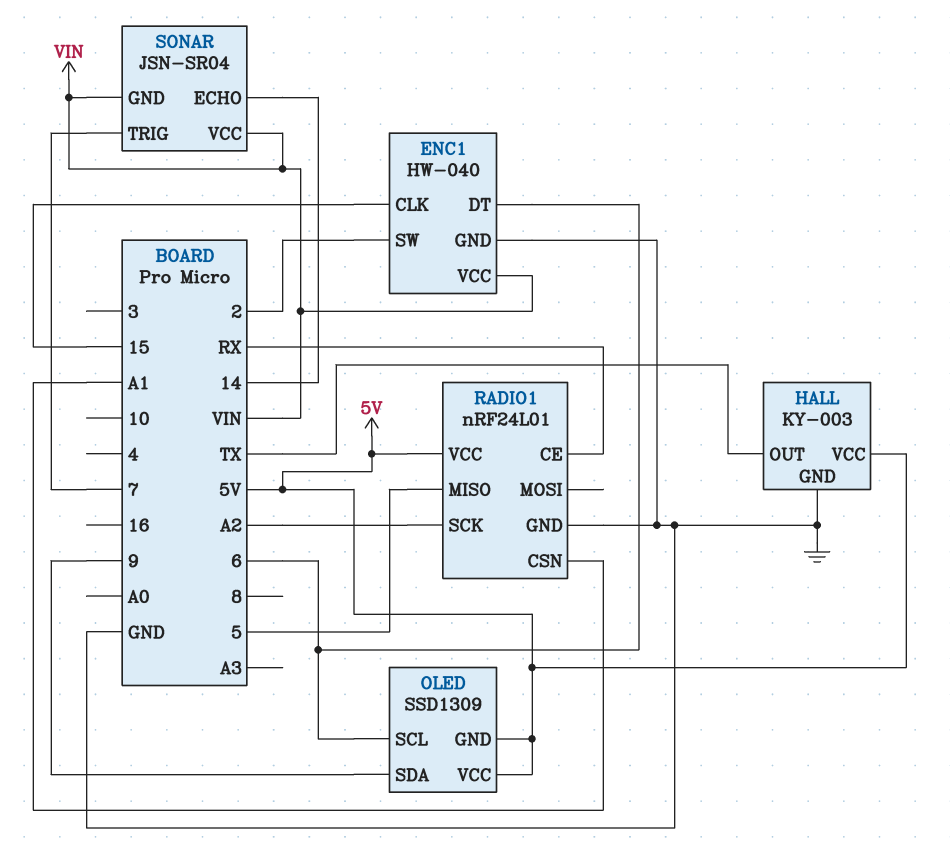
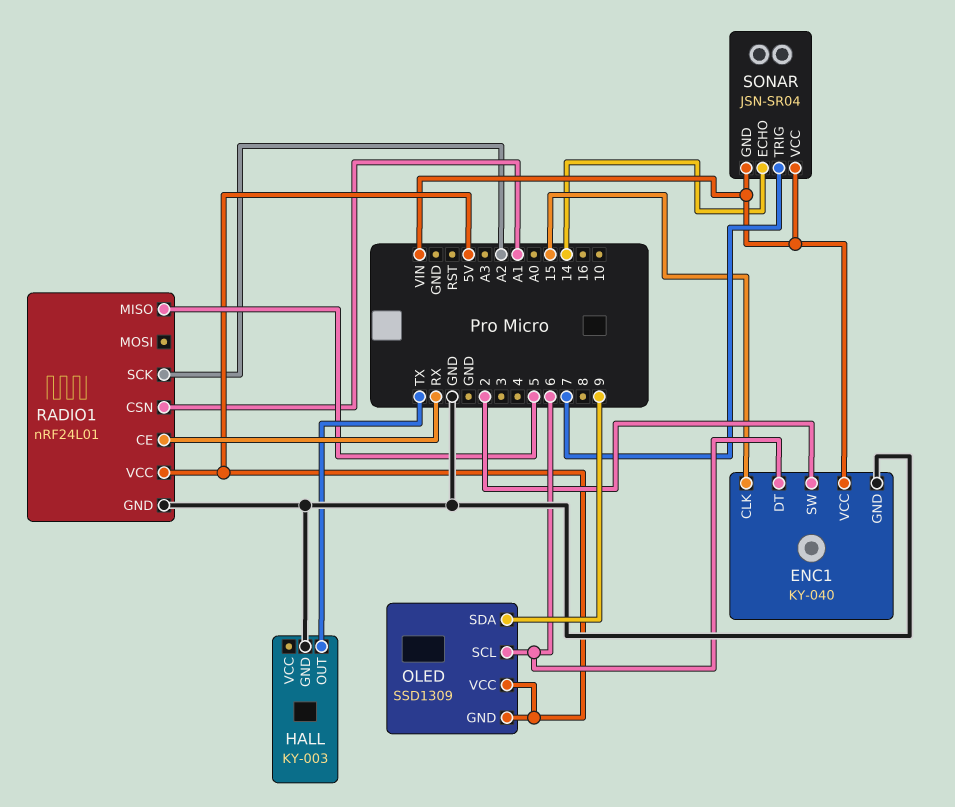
ENC1: HW-040 -> KY-040
HALL pin VCC: 5V -> none

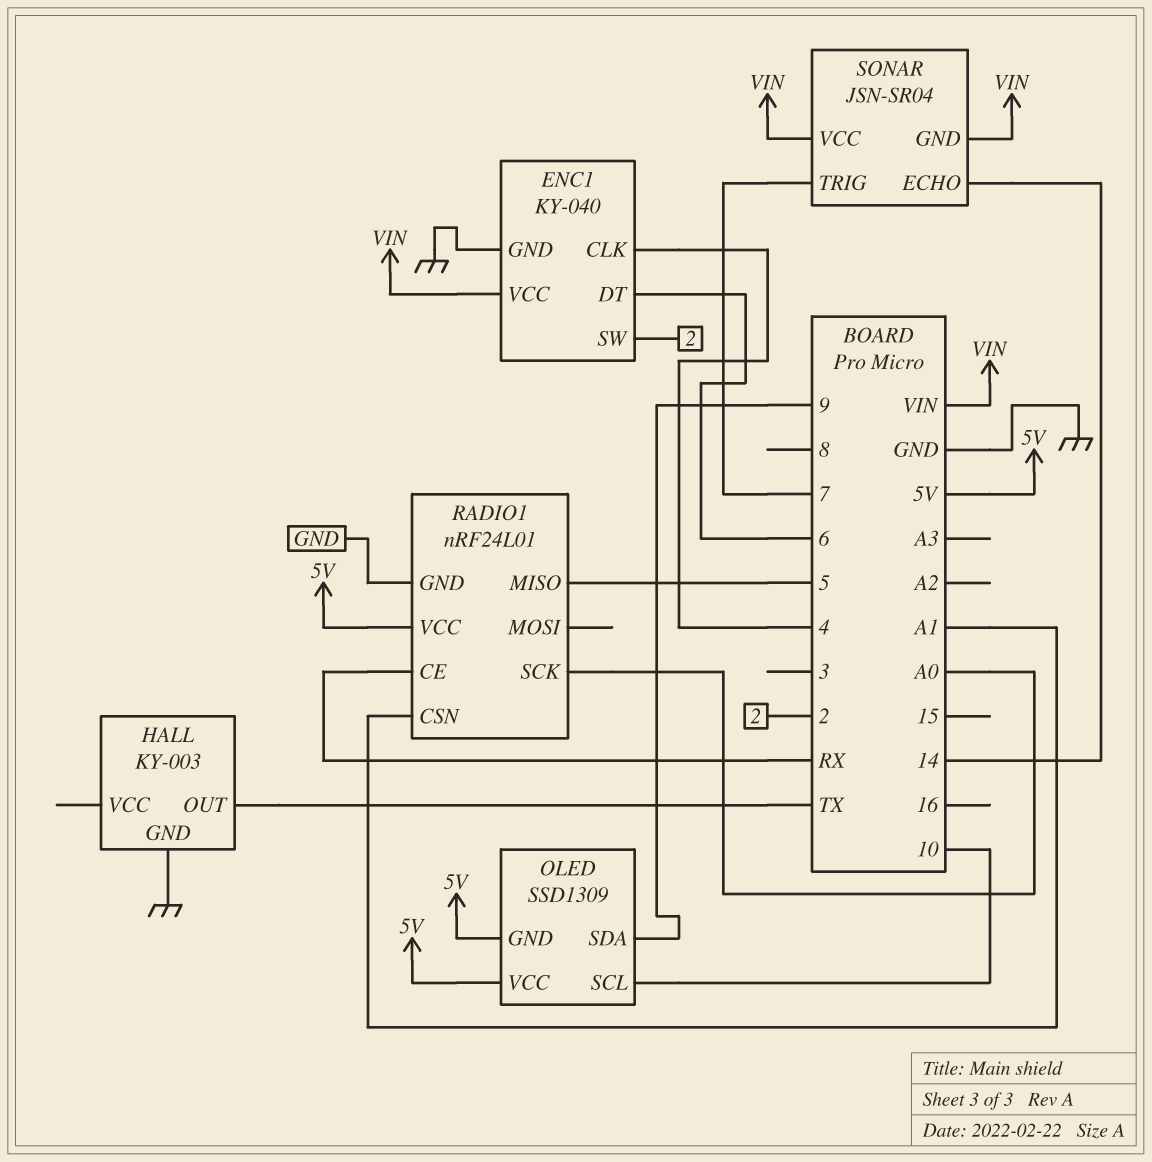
ENC1 pin CLK: 15 -> 4
OLED pin SCL: 6 -> 10
RADIO1 pin SCK: A2 -> A0

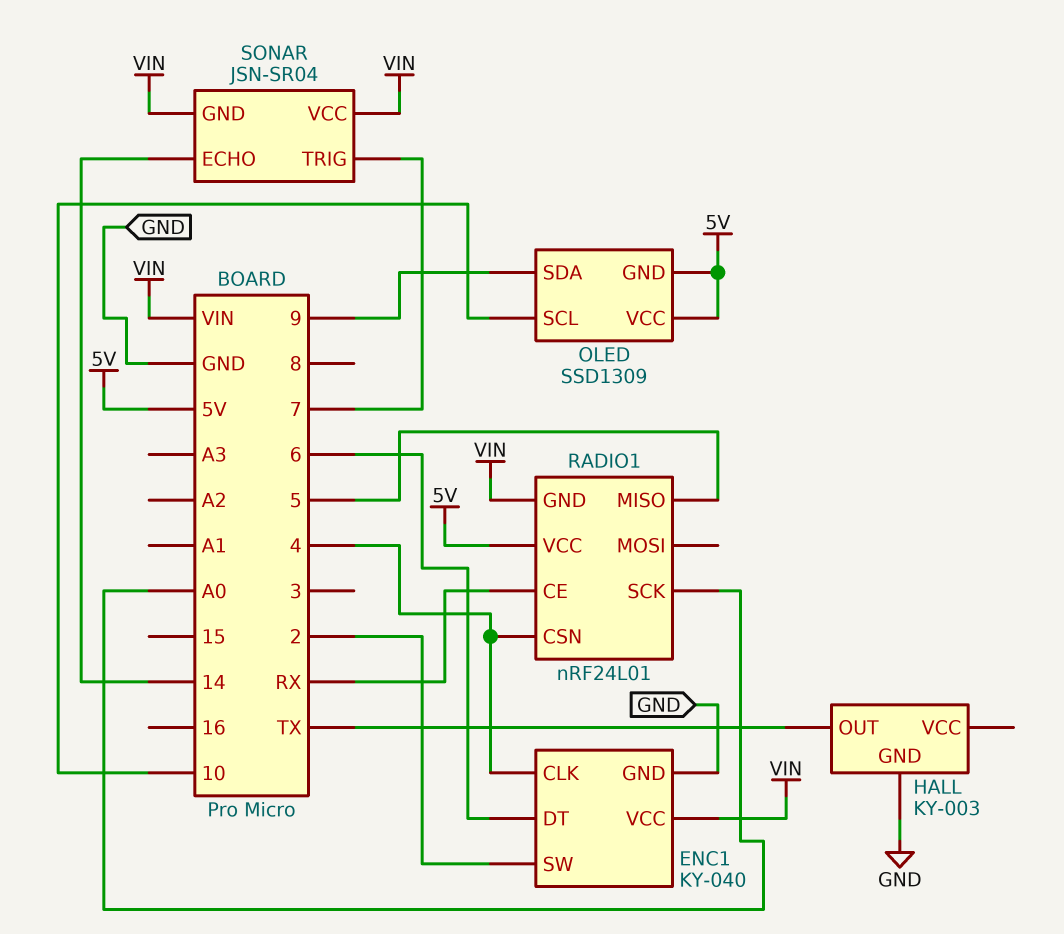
RADIO1 pin CSN: A1 -> 4
RADIO1 pin GND: GND -> VIN

